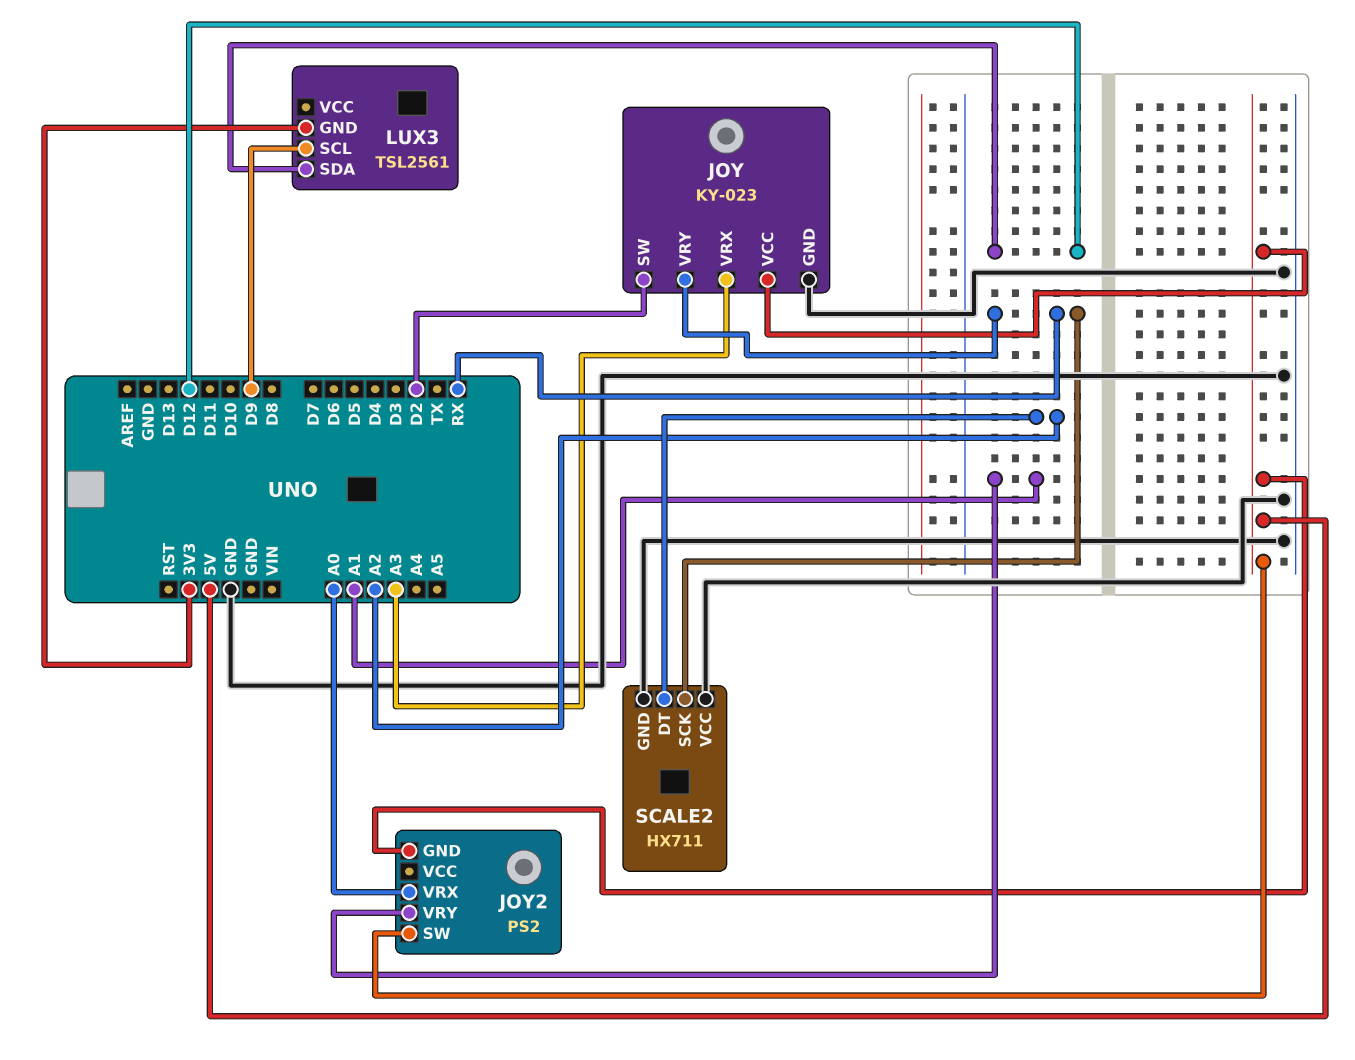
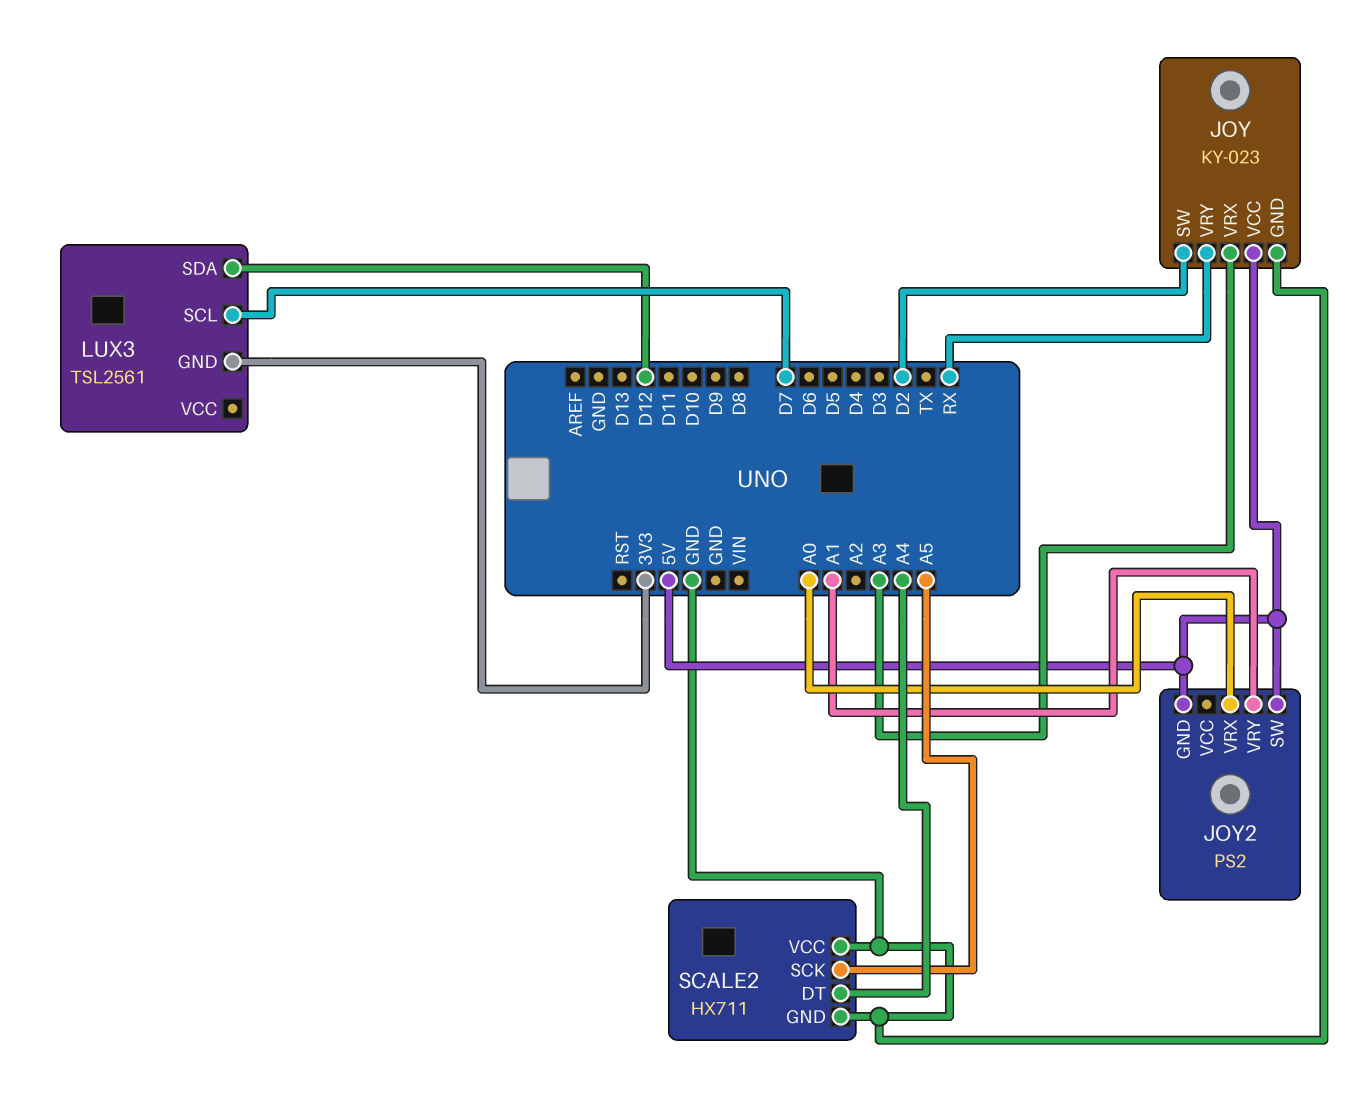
LUX3 pin SCL: D9 -> D7
SCALE2 pin DT: A2 -> A4
SCALE2 pin SCK: RX -> A5

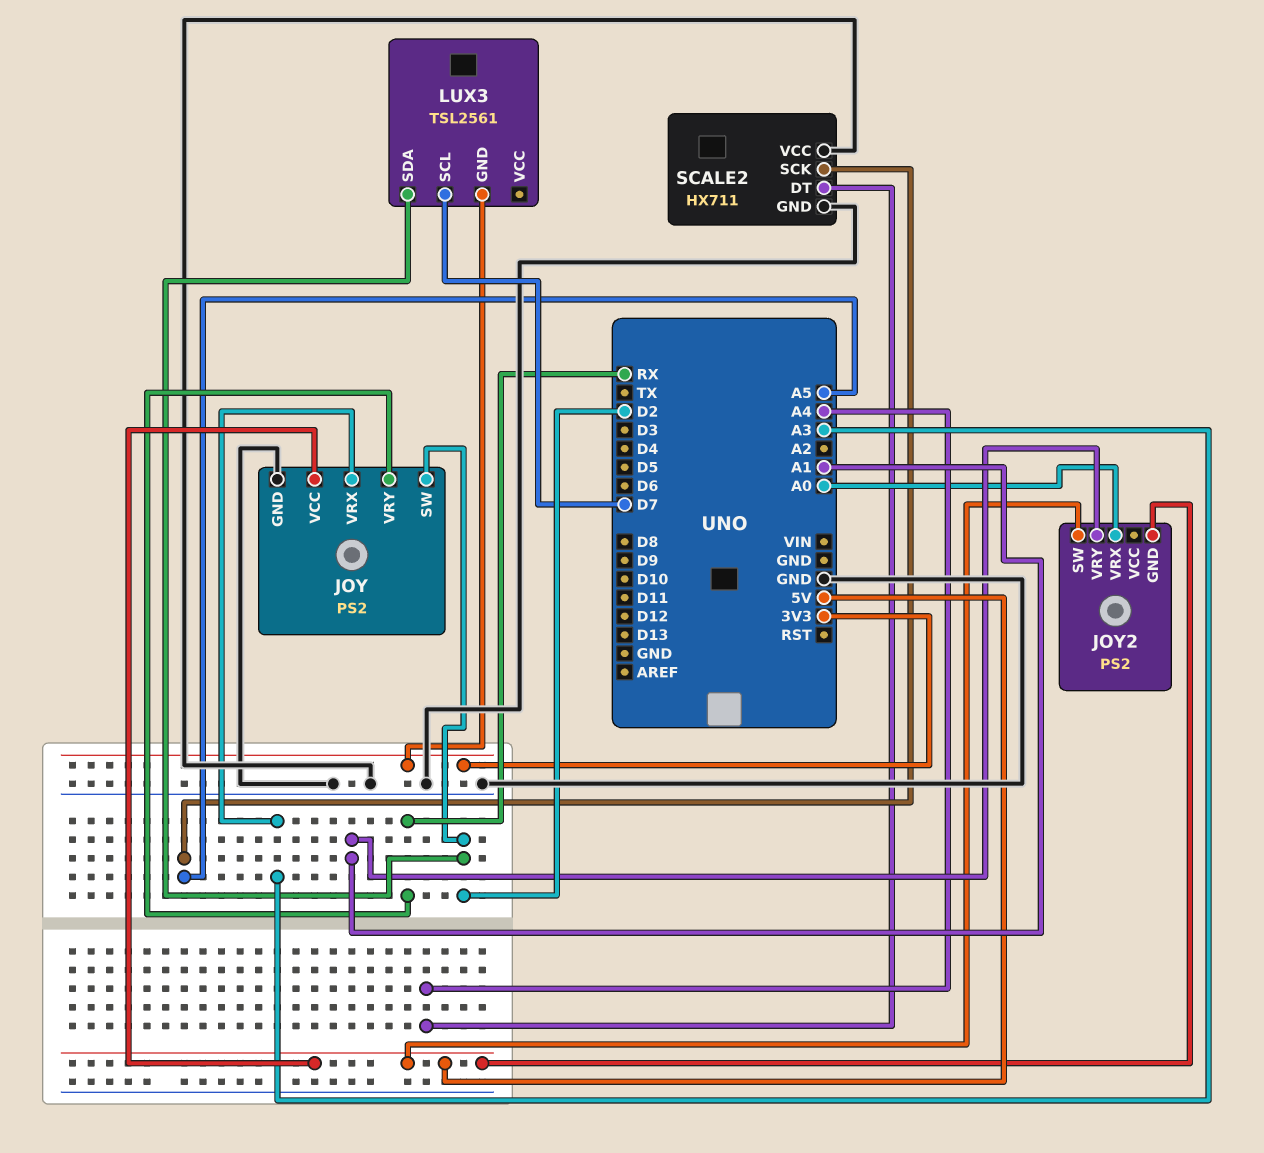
JOY: KY-023 -> PS2
LUX3 pin SDA: D12 -> D2

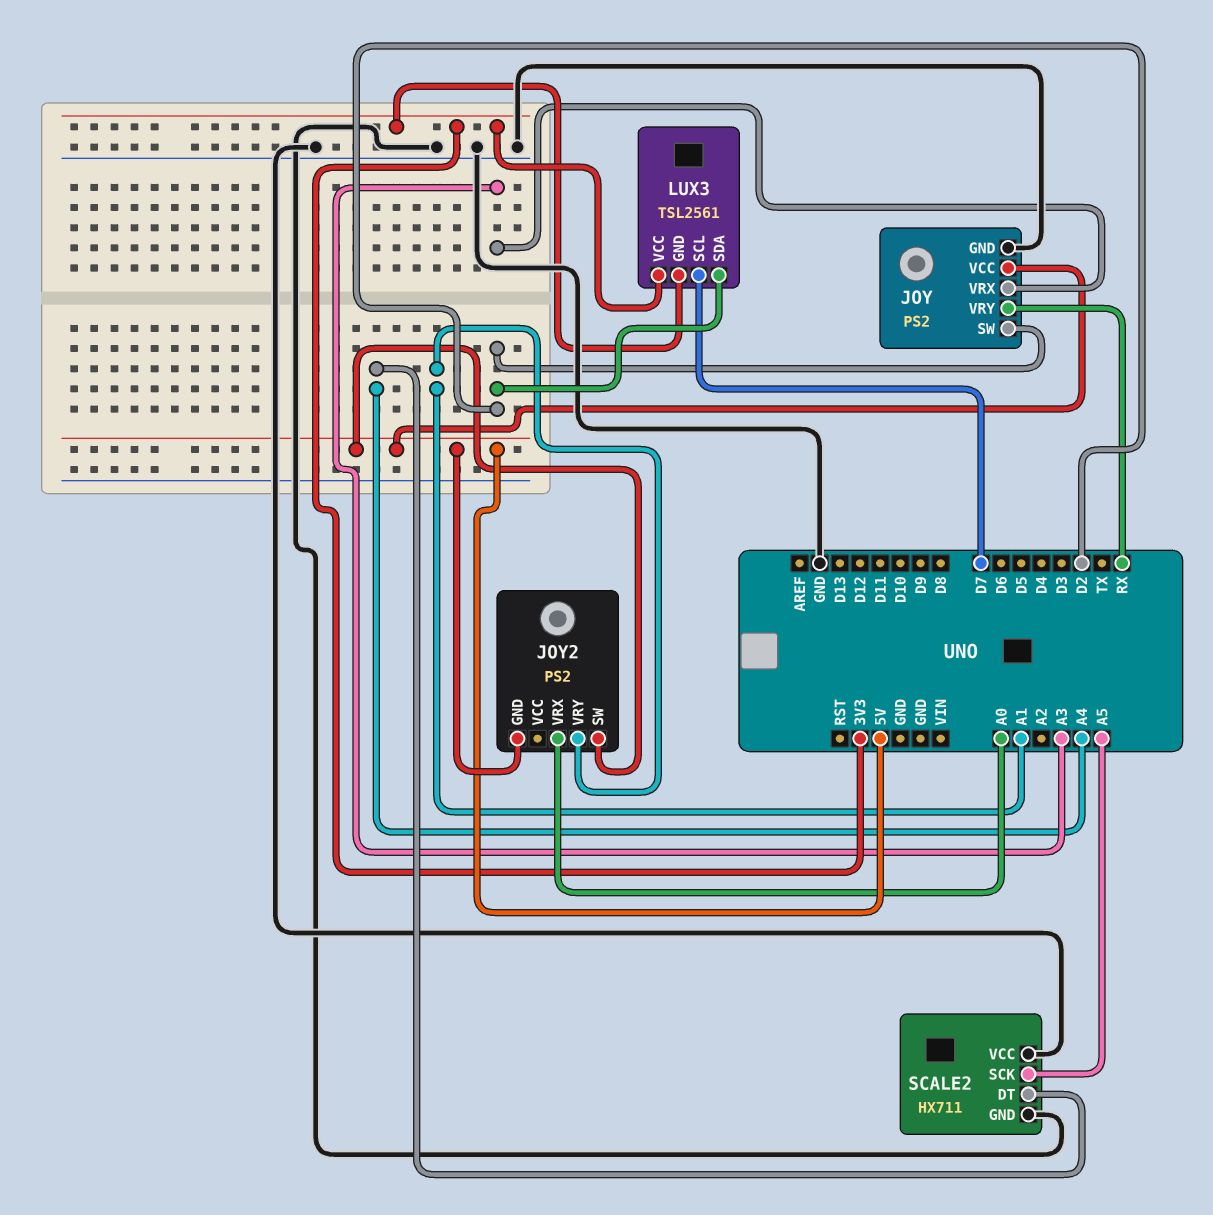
LUX3 pin VCC: none -> 3V3

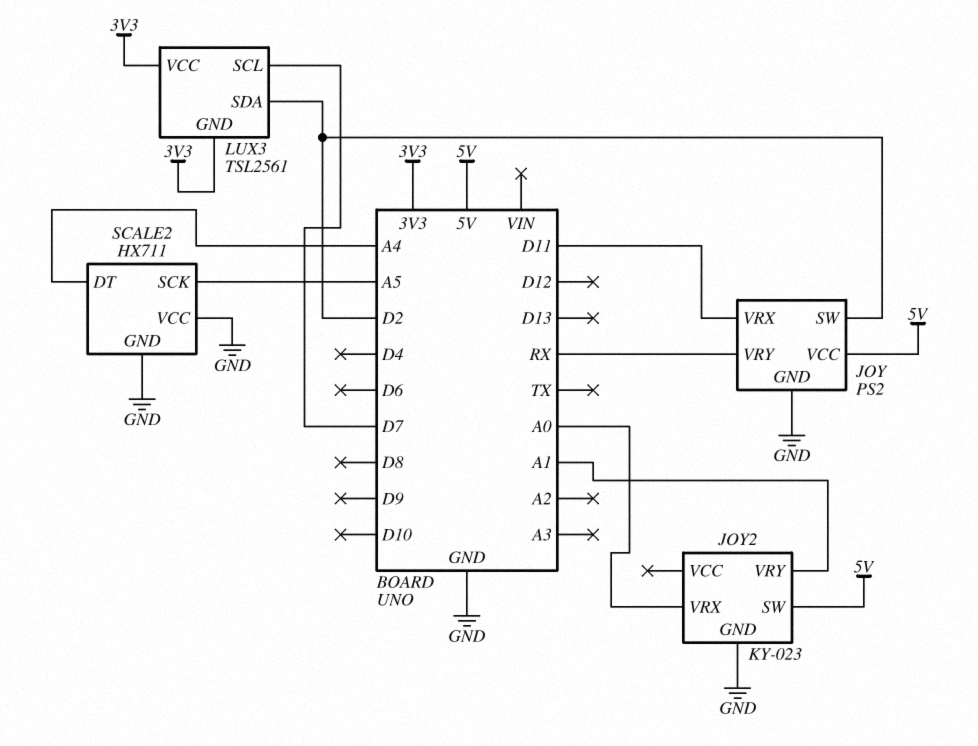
JOY pin VRX: A3 -> D11
JOY2: PS2 -> KY-023
JOY2 pin GND: 5V -> GND

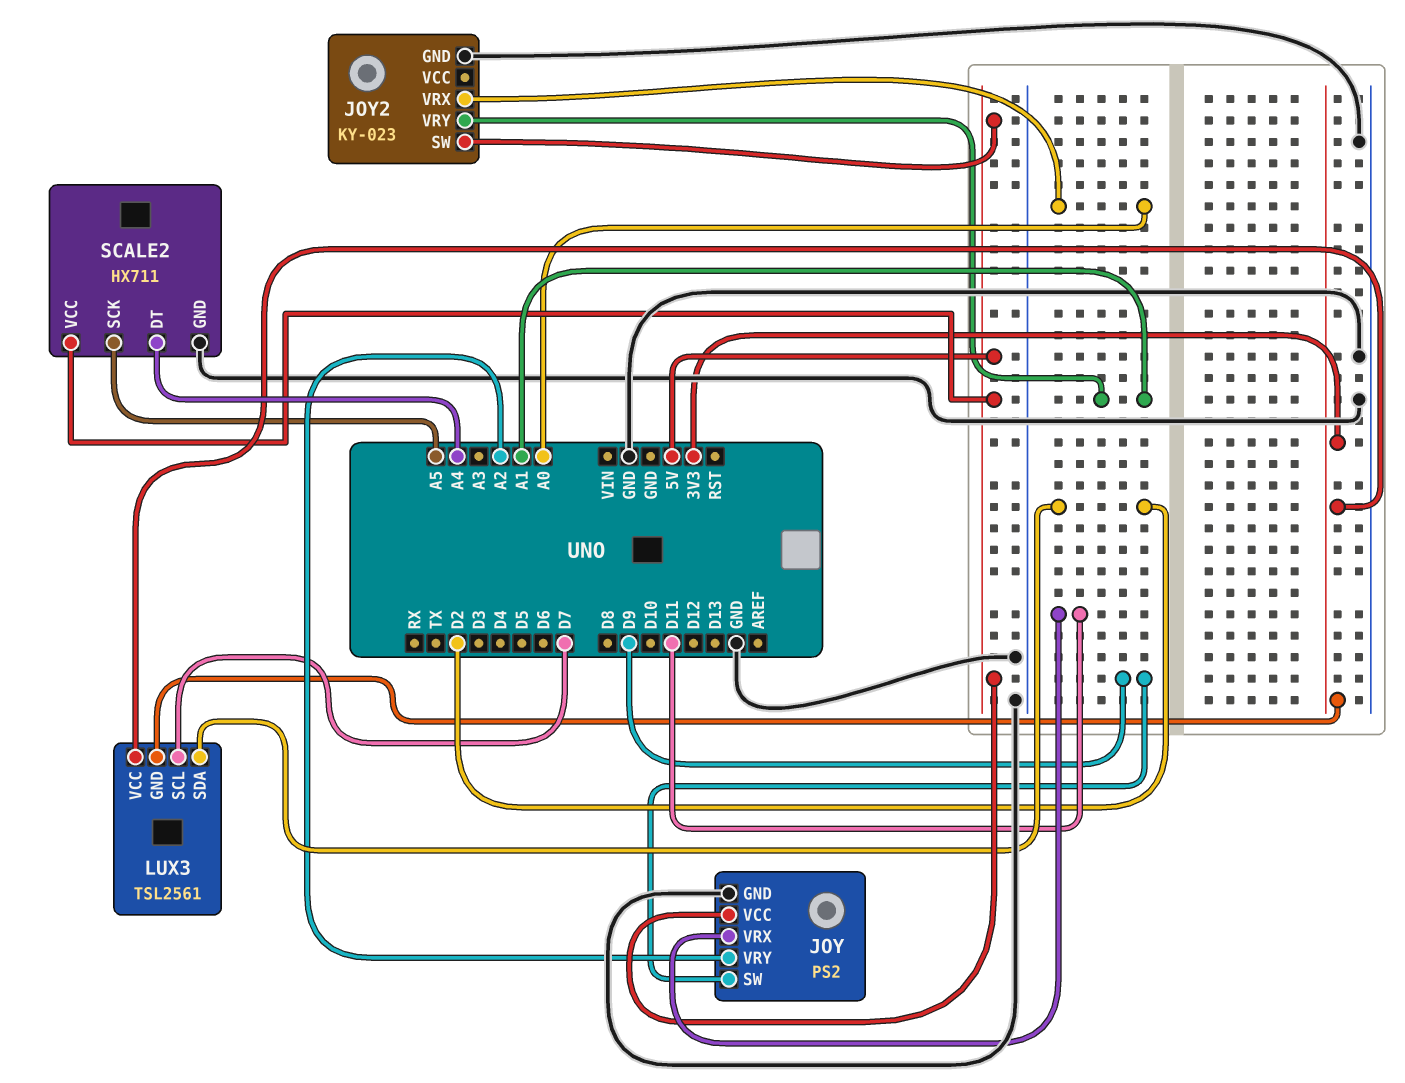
JOY pin SW: D2 -> D9
JOY pin VRY: RX -> A2
SCALE2 pin VCC: GND -> 5V

